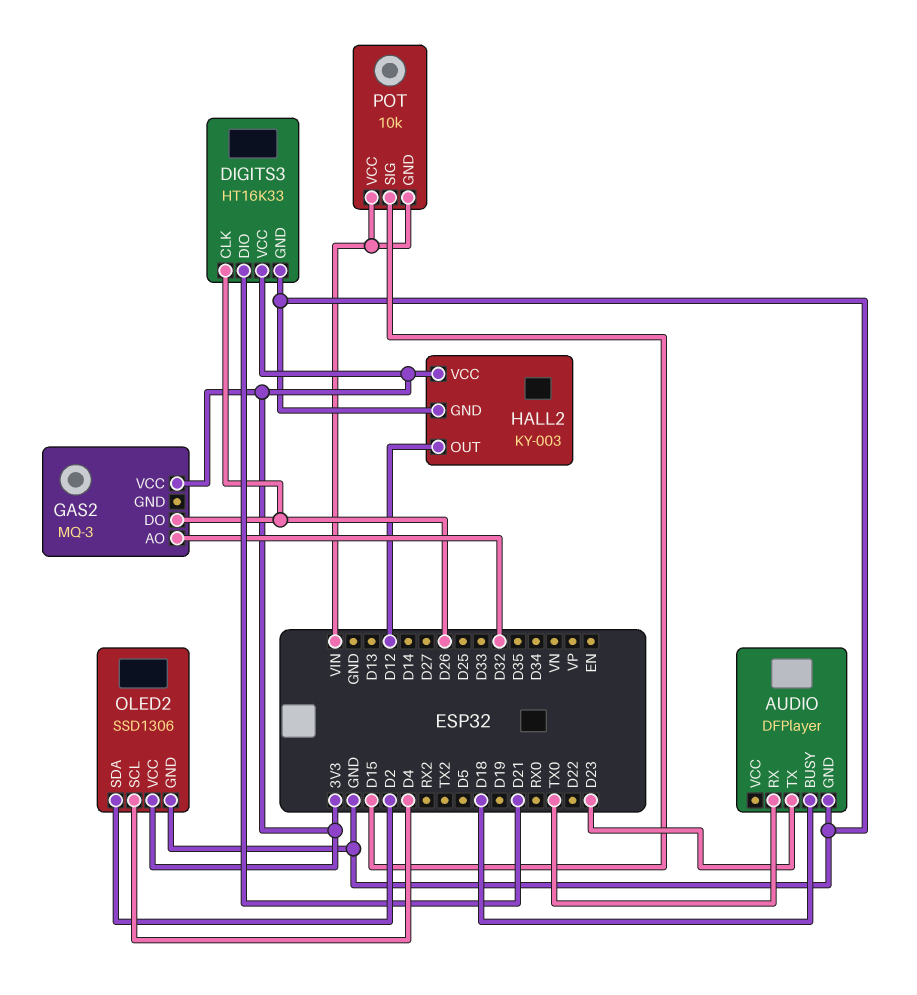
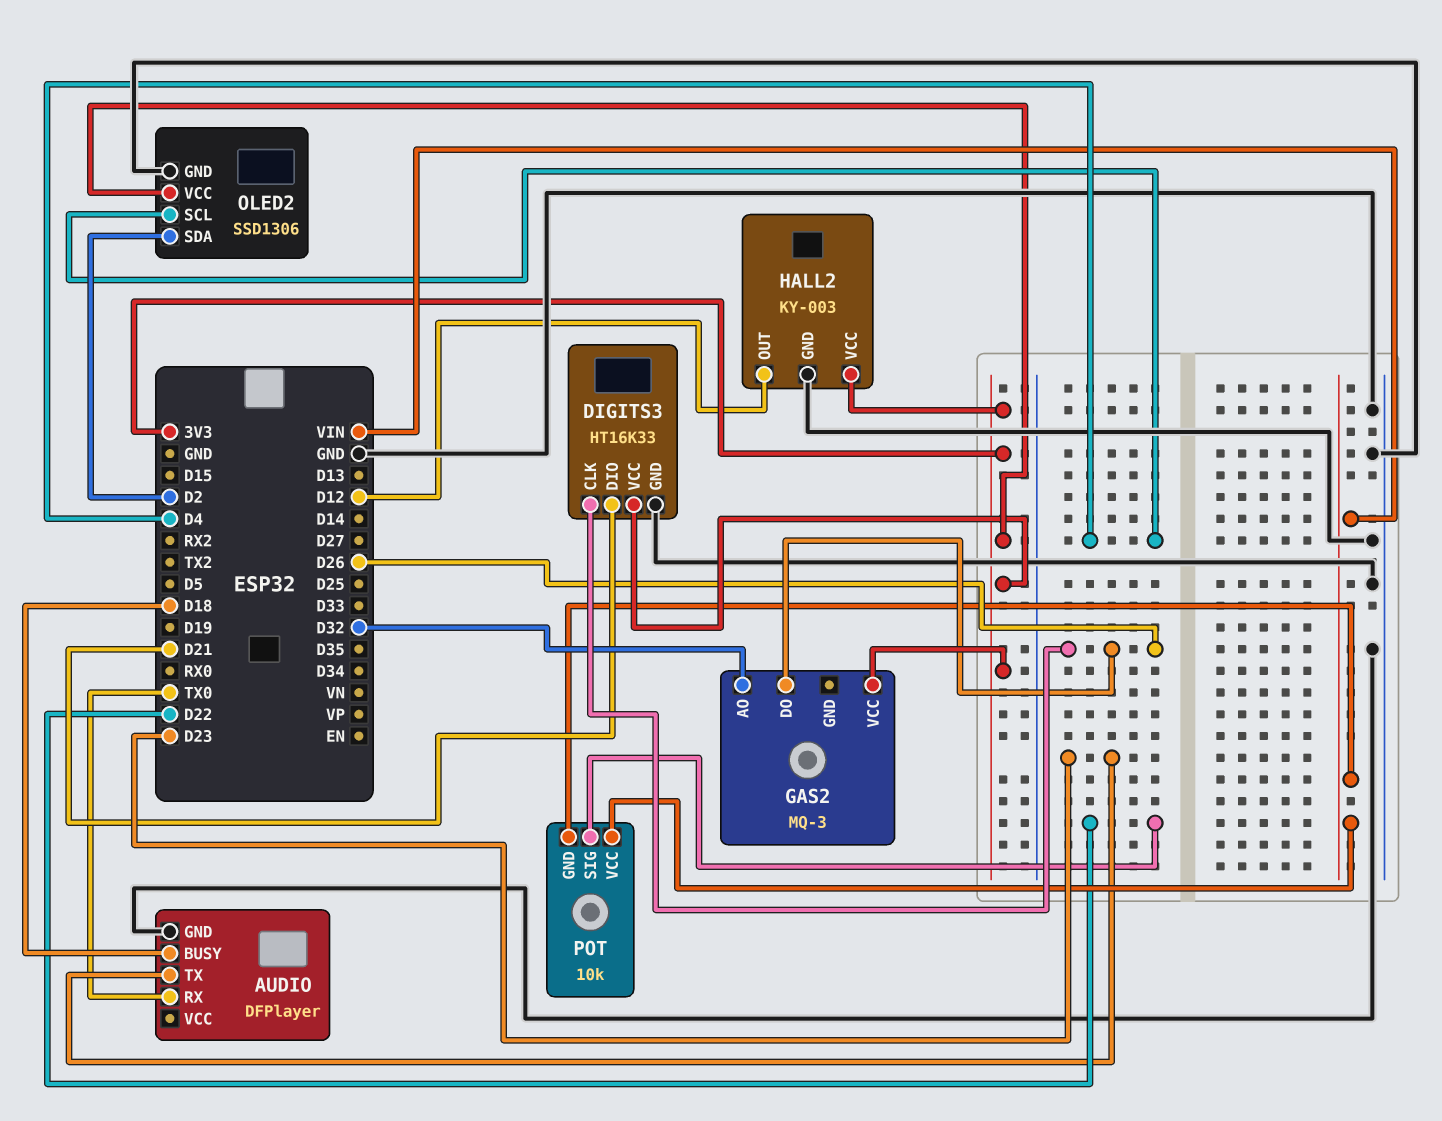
POT pin SIG: D15 -> D22

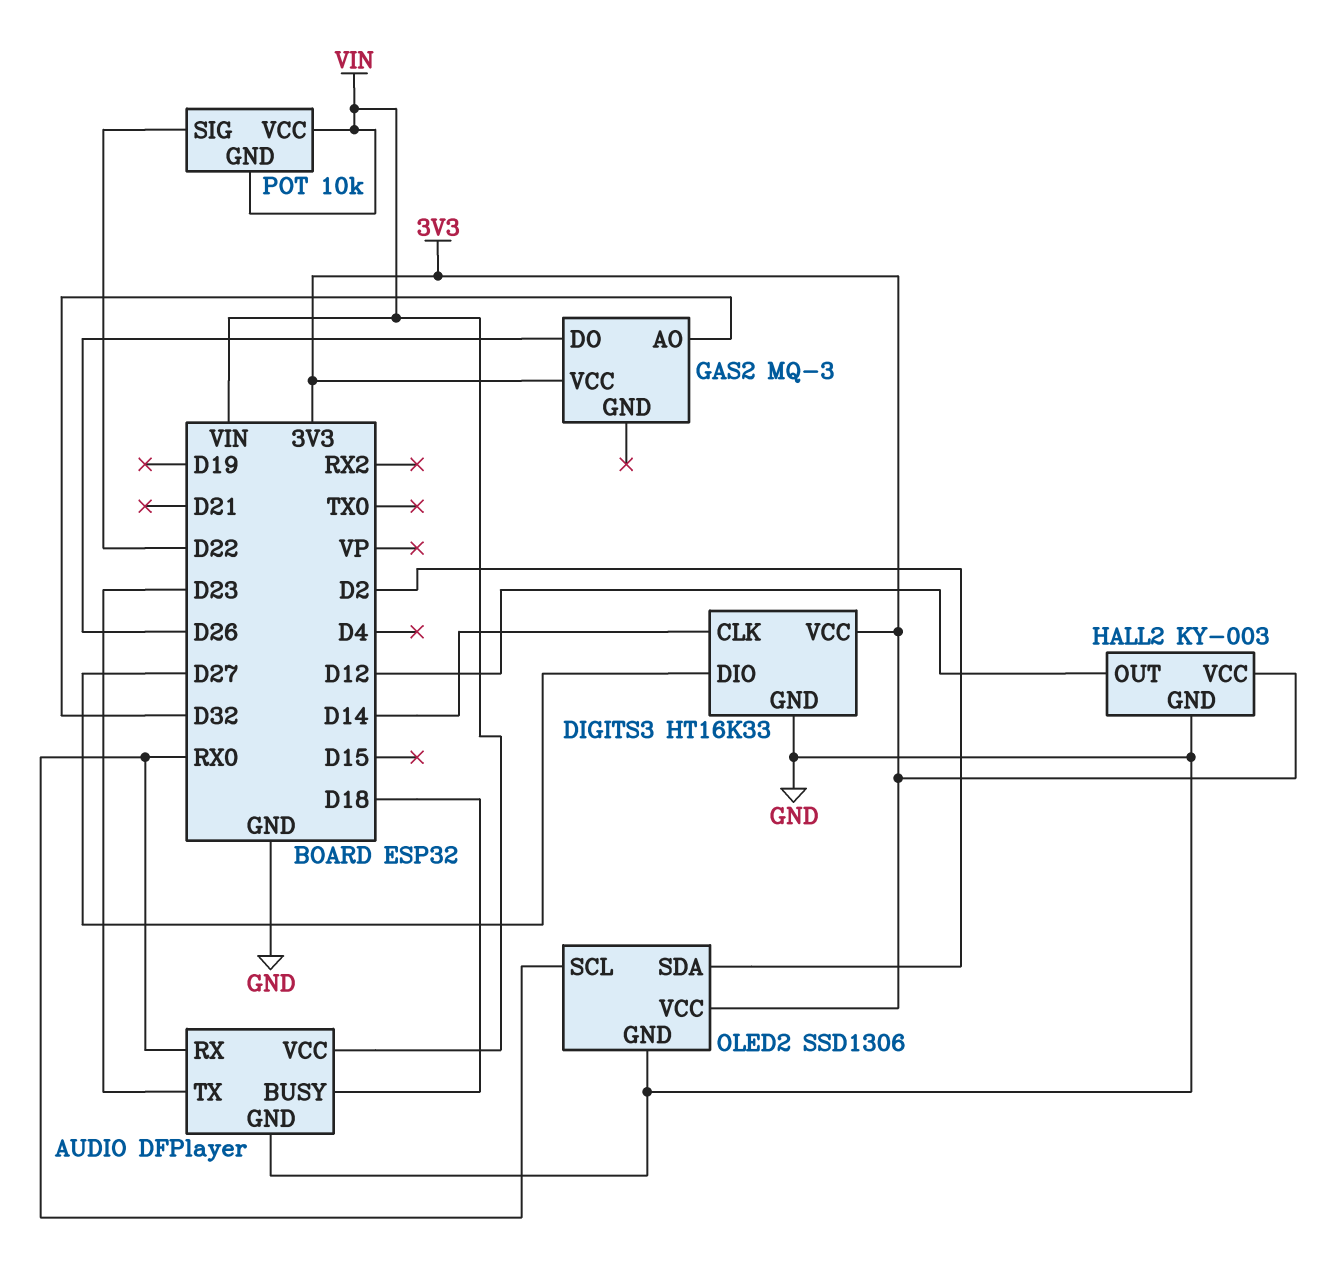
AUDIO pin RX: TX0 -> RX0
AUDIO pin VCC: none -> VIN
DIGITS3 pin CLK: D26 -> D14
DIGITS3 pin DIO: D21 -> D27
OLED2 pin SCL: D4 -> RX0

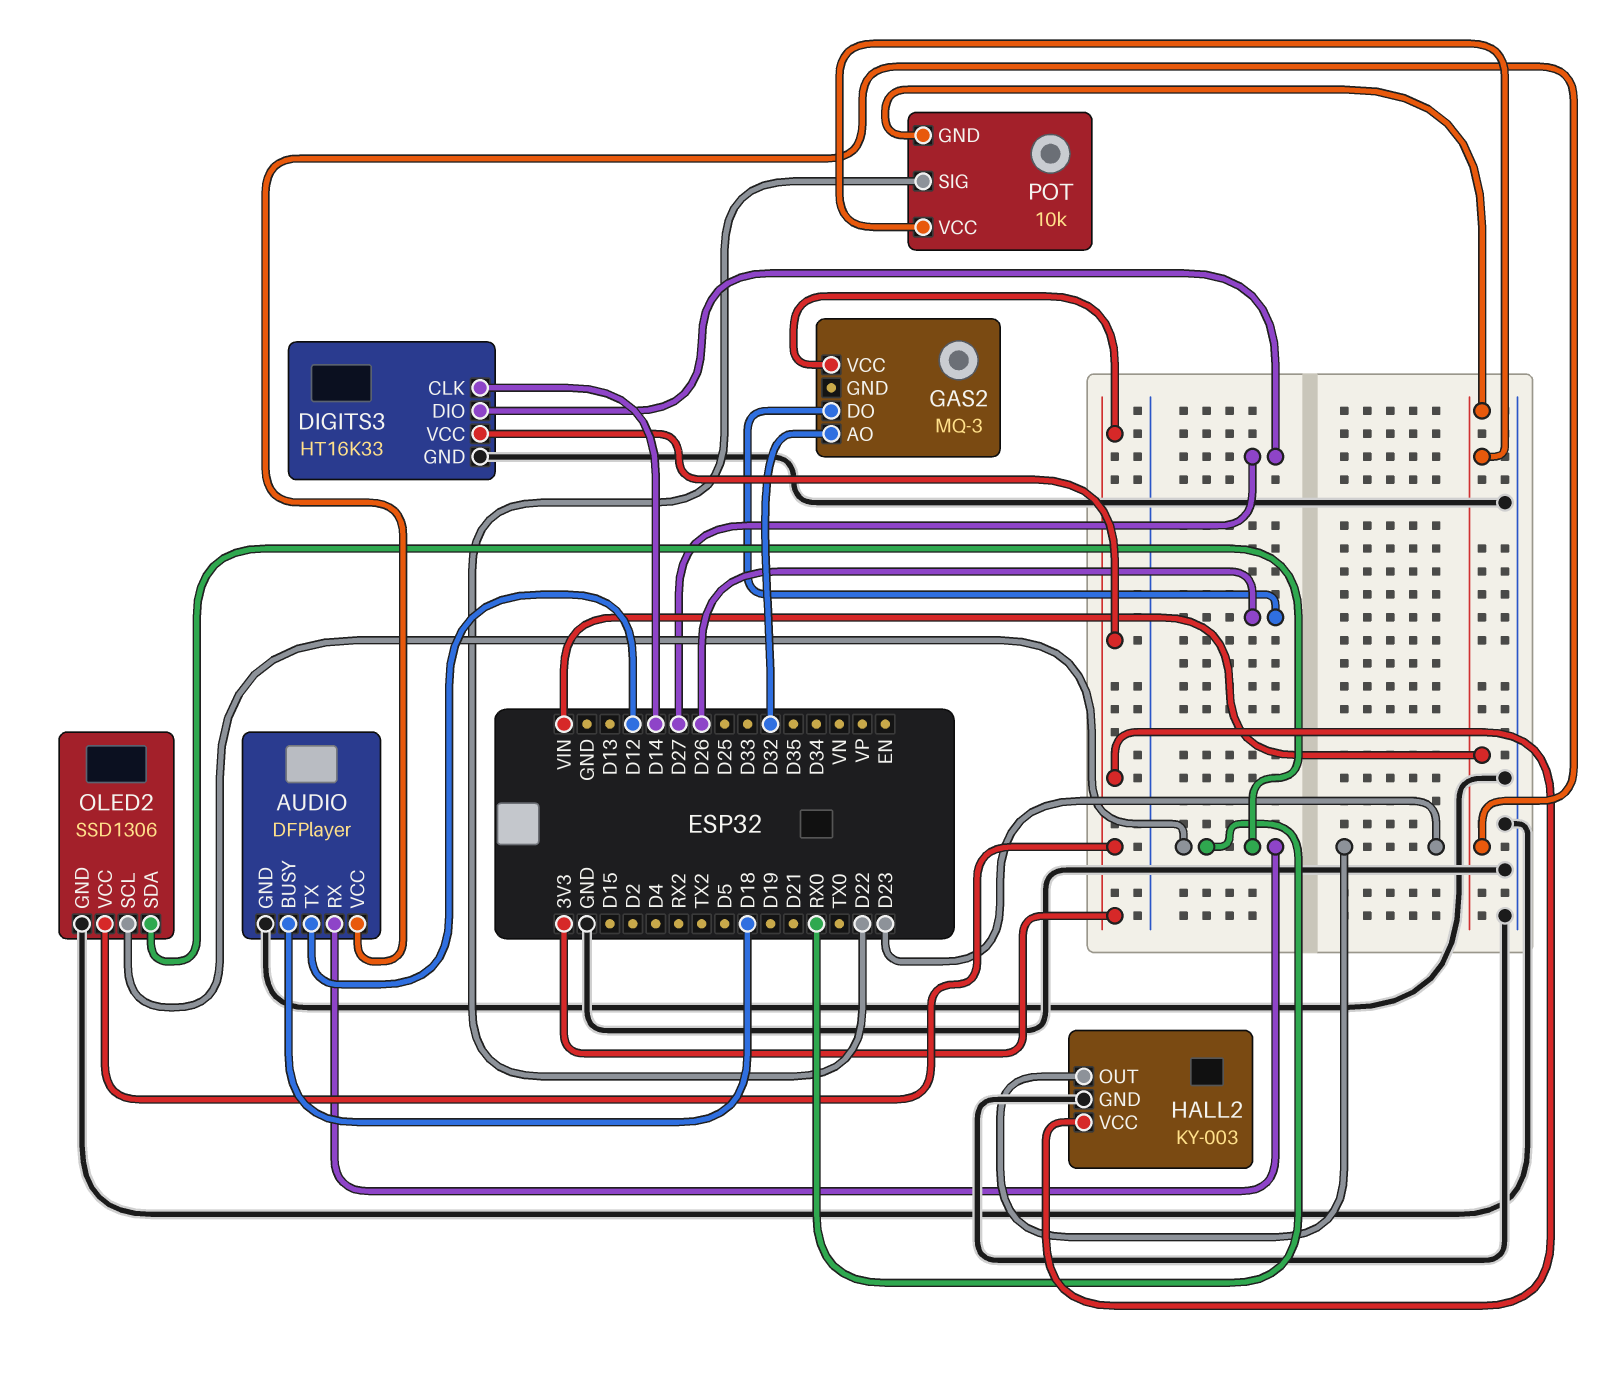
AUDIO pin TX: D23 -> D12
HALL2 pin OUT: D12 -> D23
OLED2 pin SDA: D2 -> RX0

